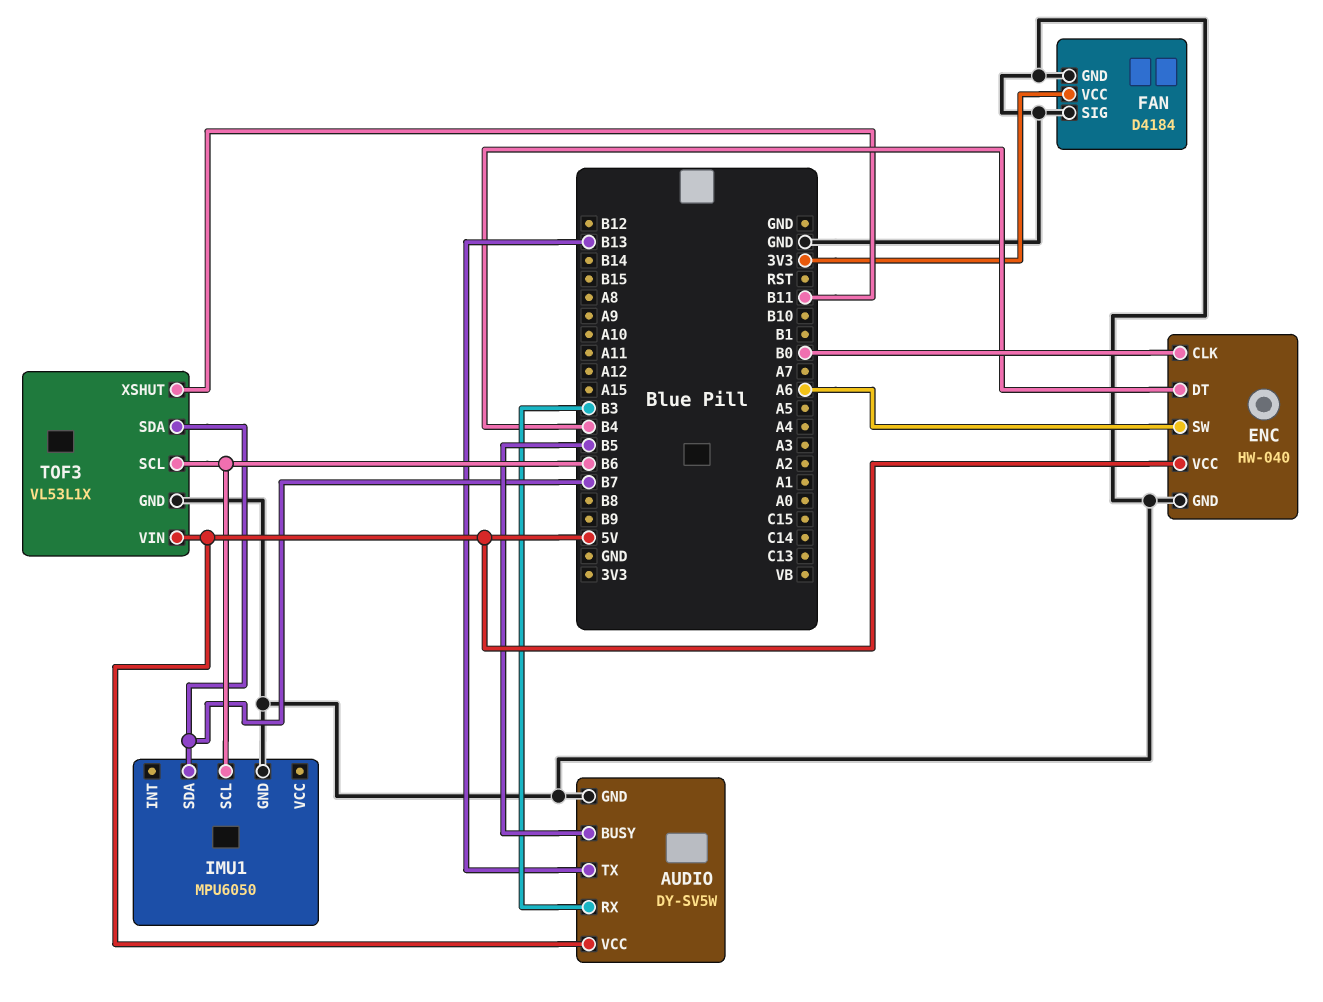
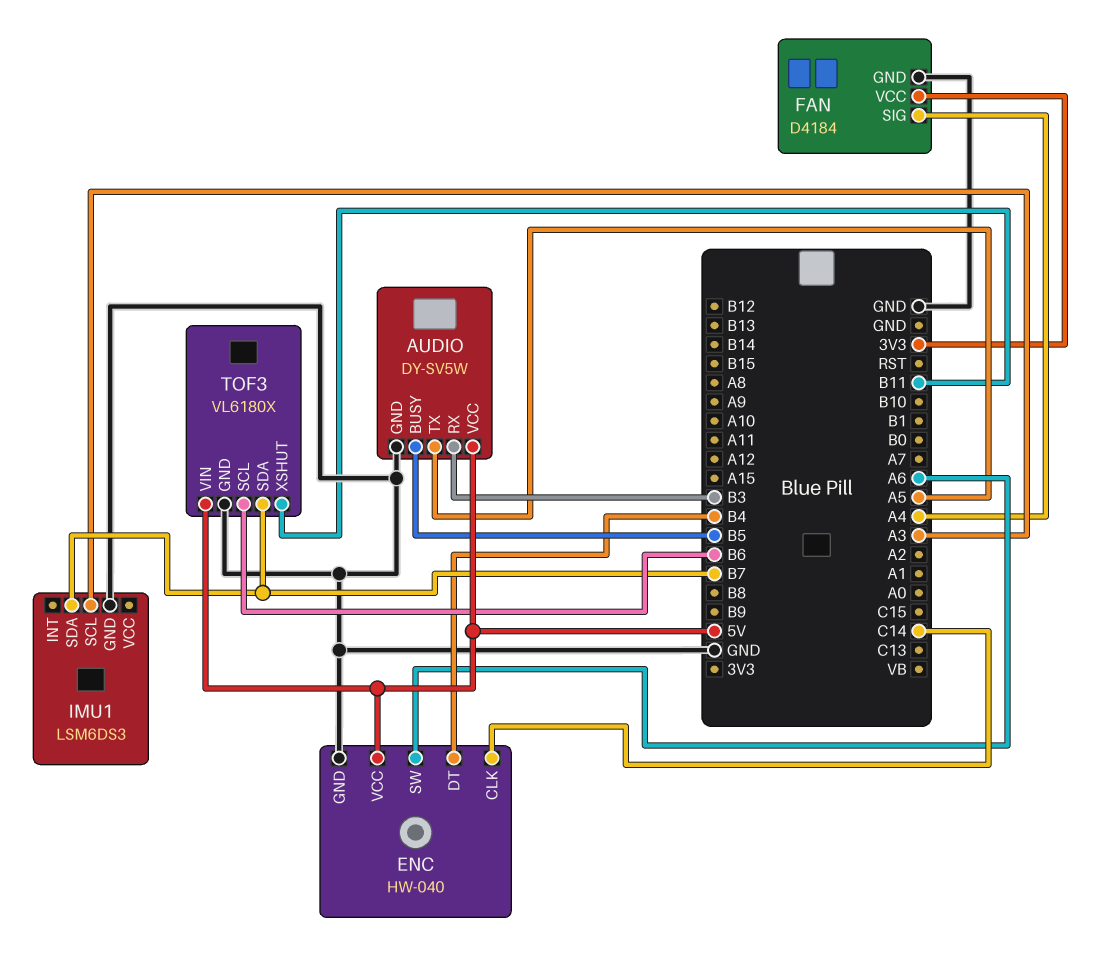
AUDIO pin TX: B13 -> A5
ENC pin CLK: B0 -> C14
FAN pin SIG: GND -> A4
IMU1: MPU6050 -> LSM6DS3
IMU1 pin SCL: B6 -> A3
TOF3: VL53L1X -> VL6180X

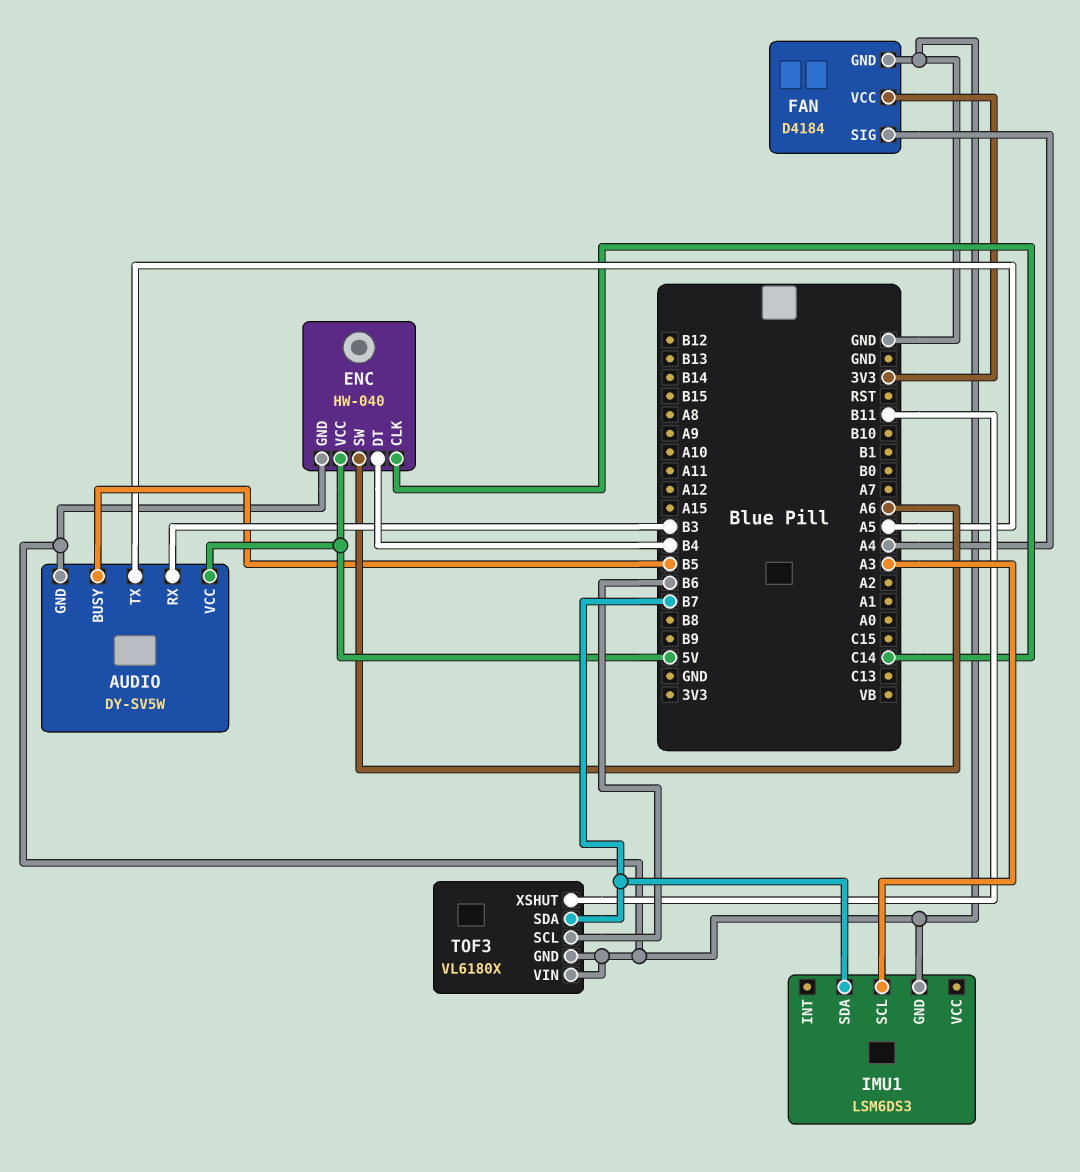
TOF3 pin VIN: 5V -> GND

